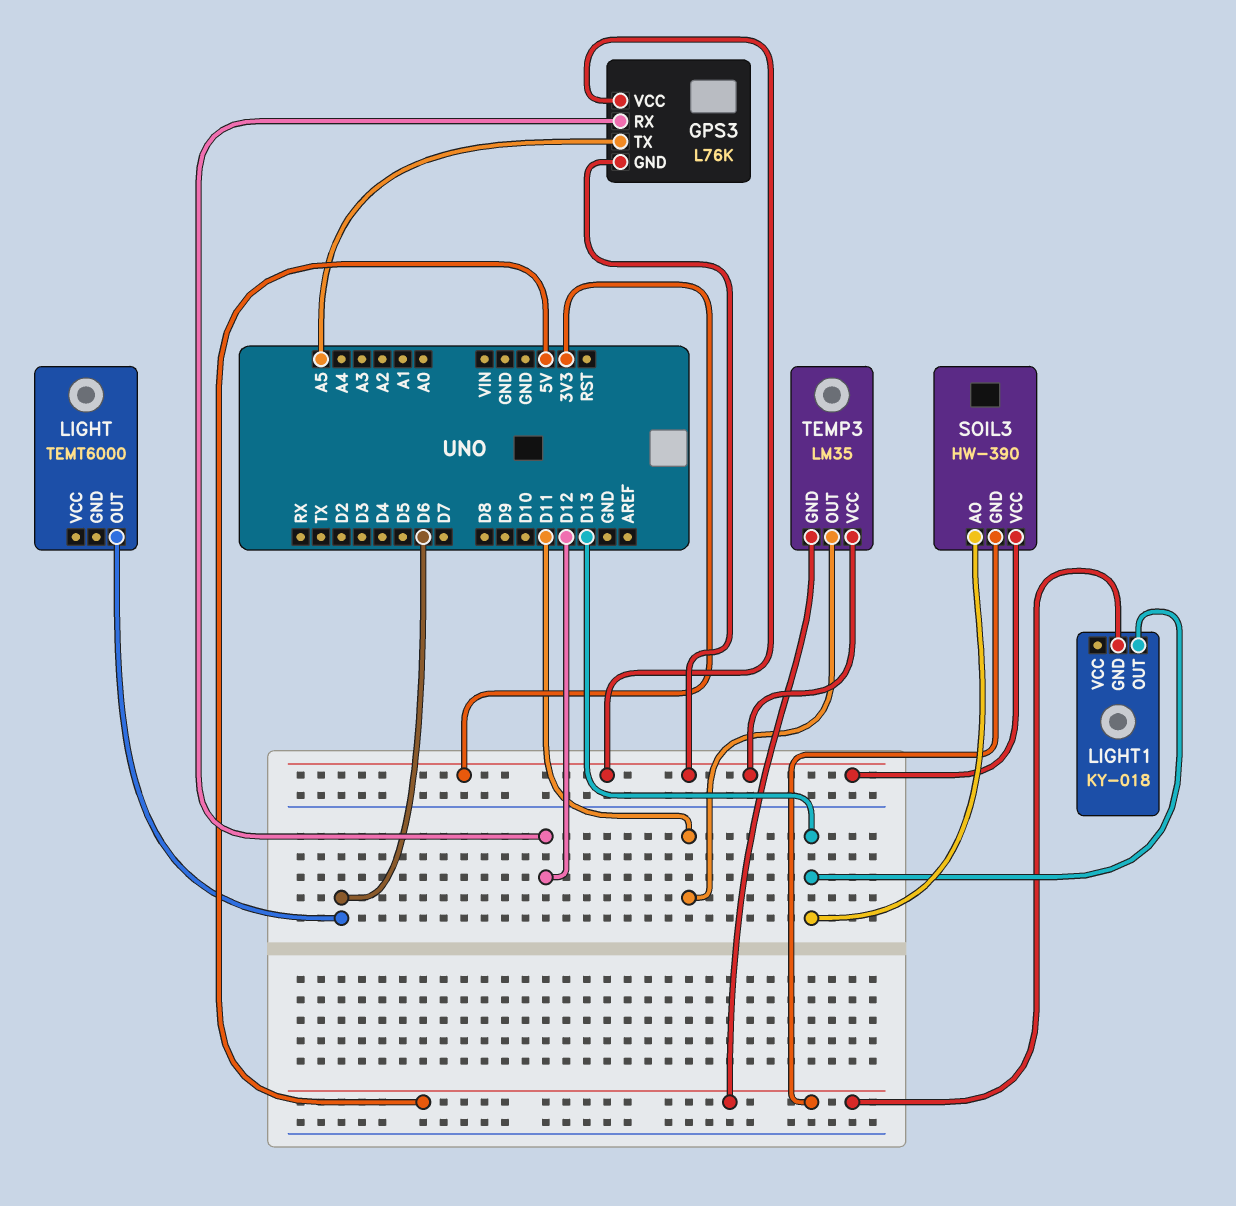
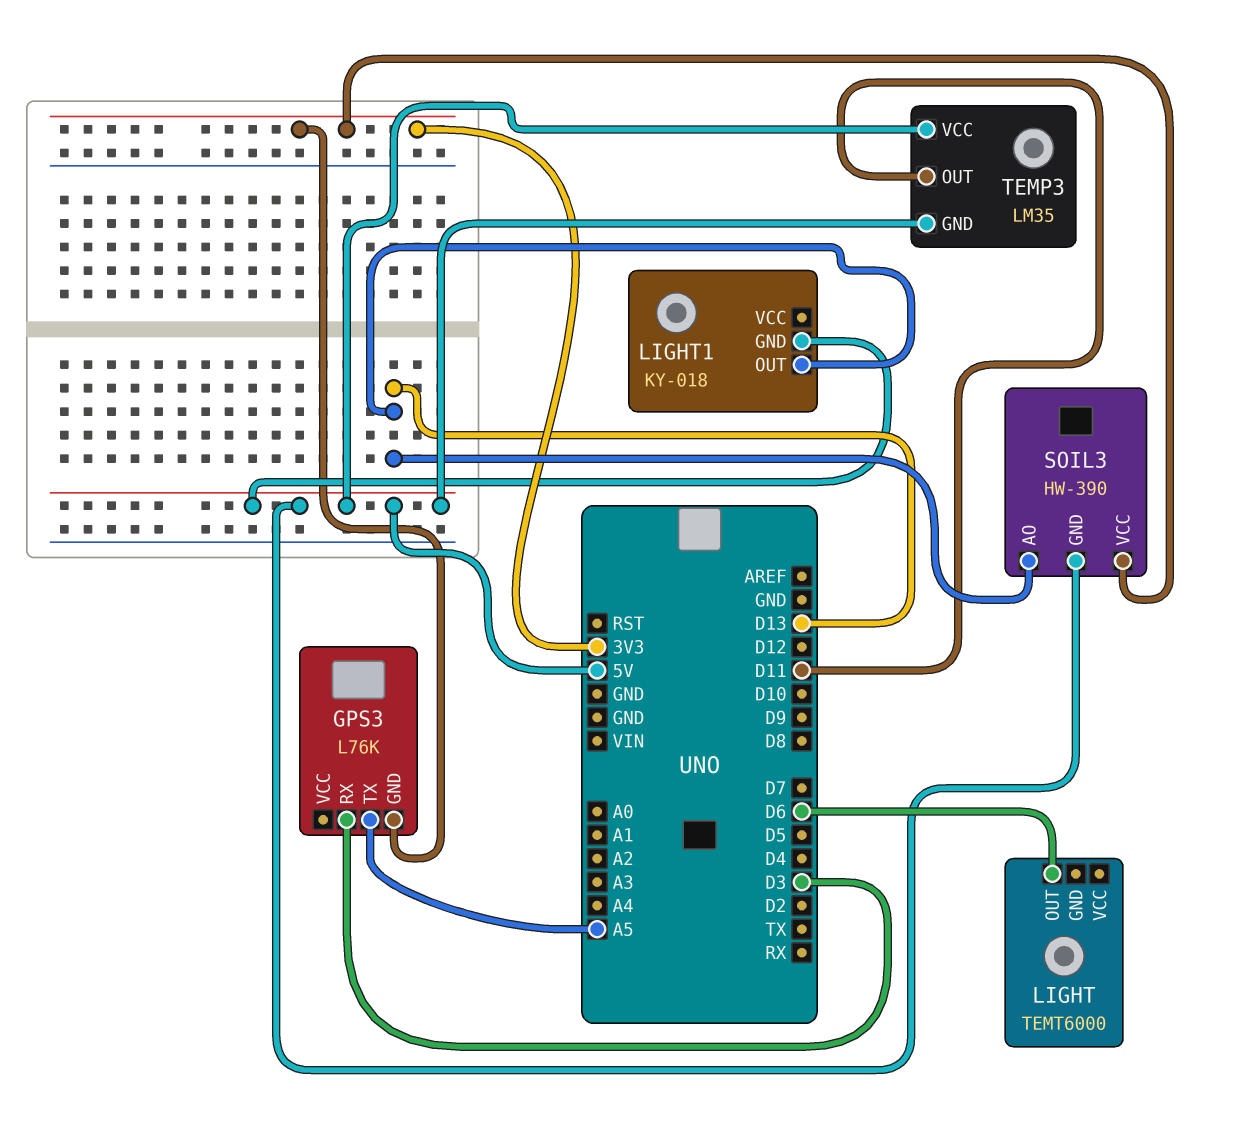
GPS3 pin RX: D12 -> D3
GPS3 pin VCC: 3V3 -> none
TEMP3 pin VCC: 3V3 -> 5V

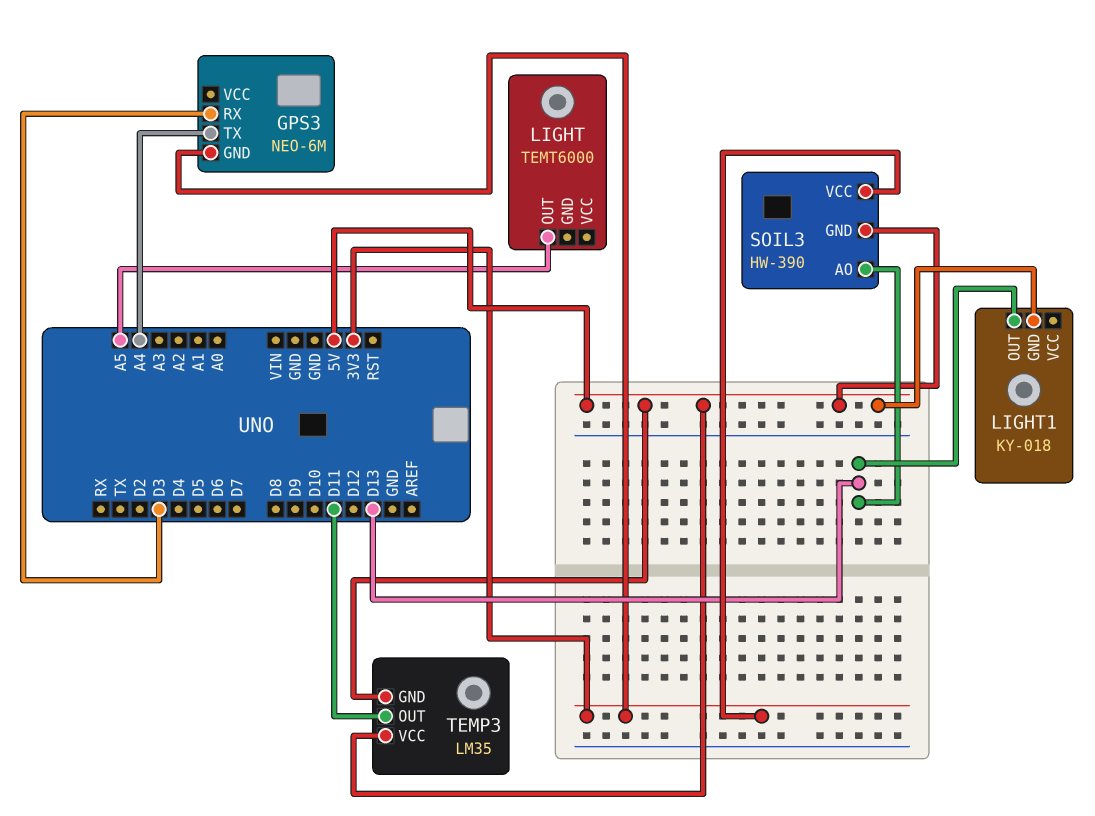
GPS3: L76K -> NEO-6M
GPS3 pin TX: A5 -> A4
LIGHT pin OUT: D6 -> A5

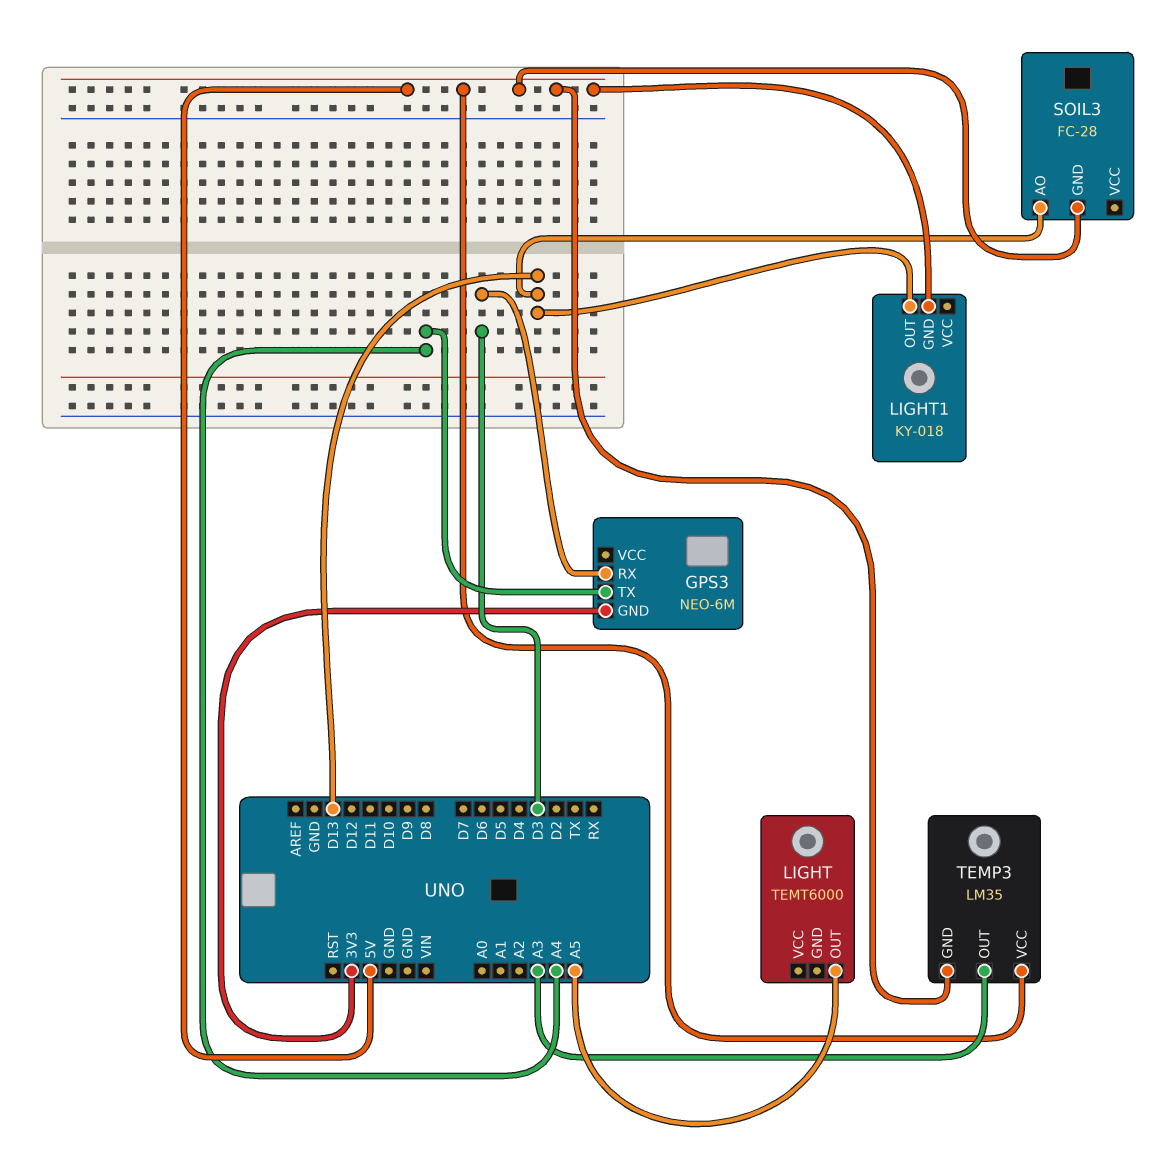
SOIL3: HW-390 -> FC-28
SOIL3 pin VCC: 3V3 -> none
TEMP3 pin OUT: D11 -> A3

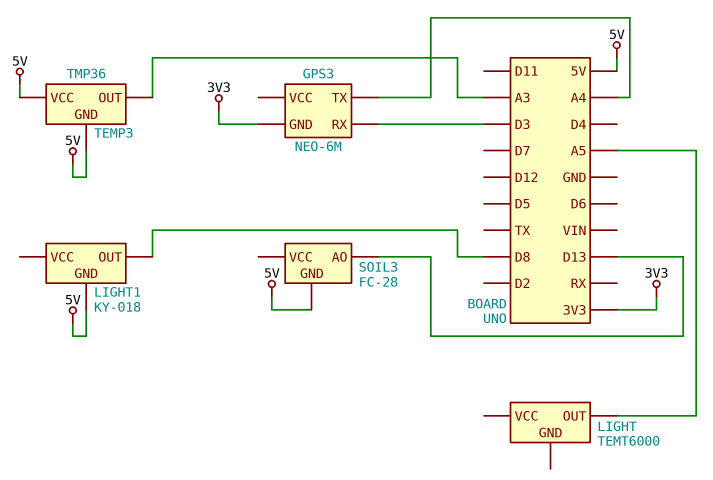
LIGHT1 pin OUT: D13 -> D8
TEMP3: LM35 -> TMP36

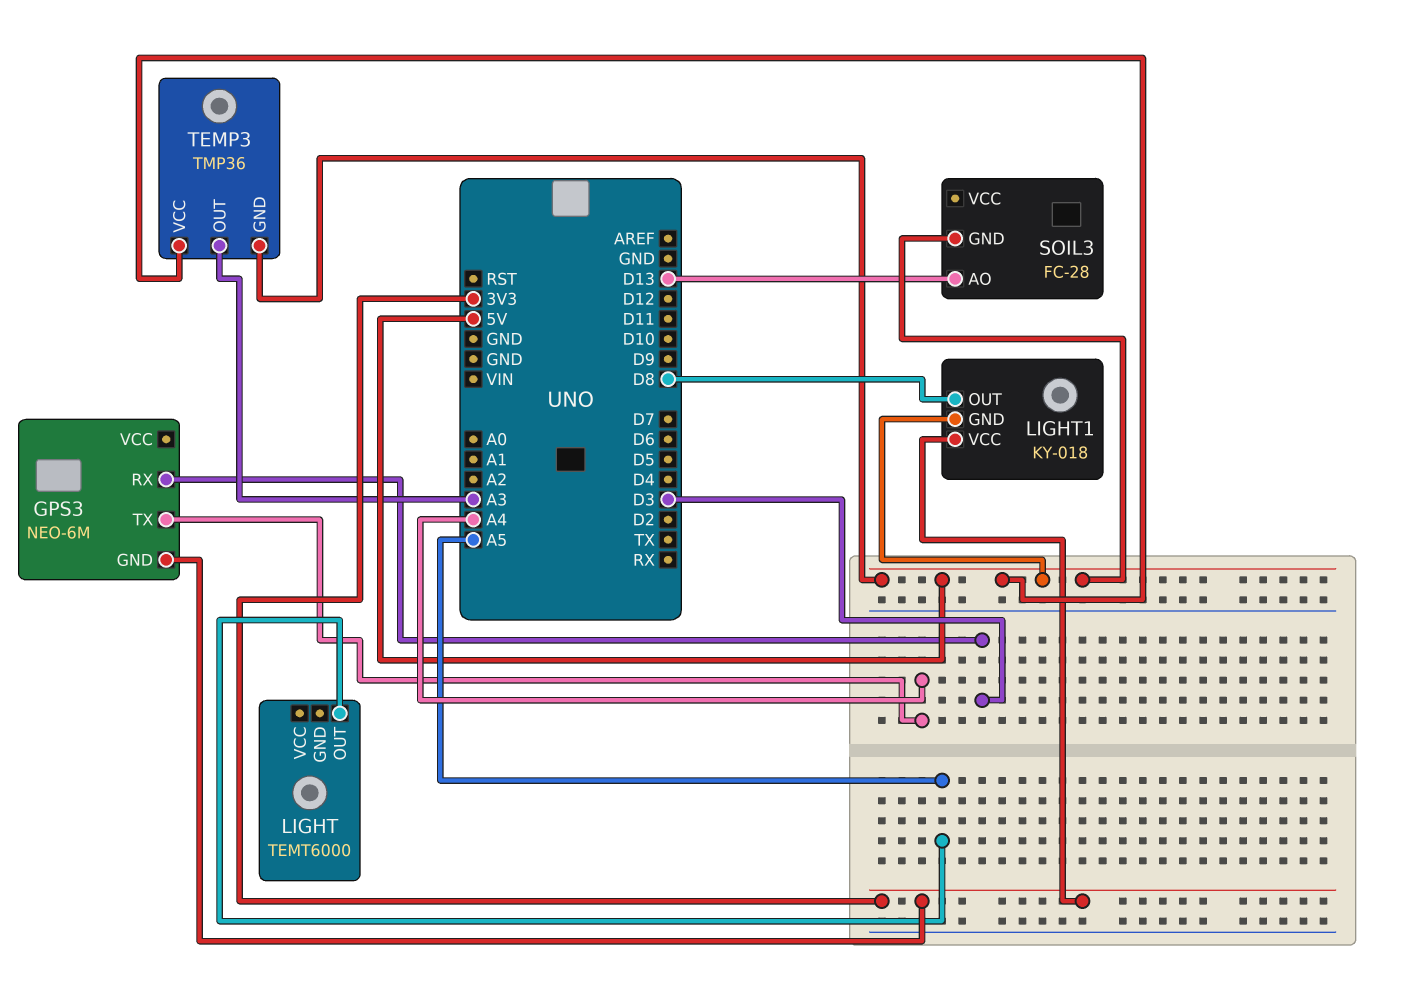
LIGHT1 pin VCC: none -> 3V3

